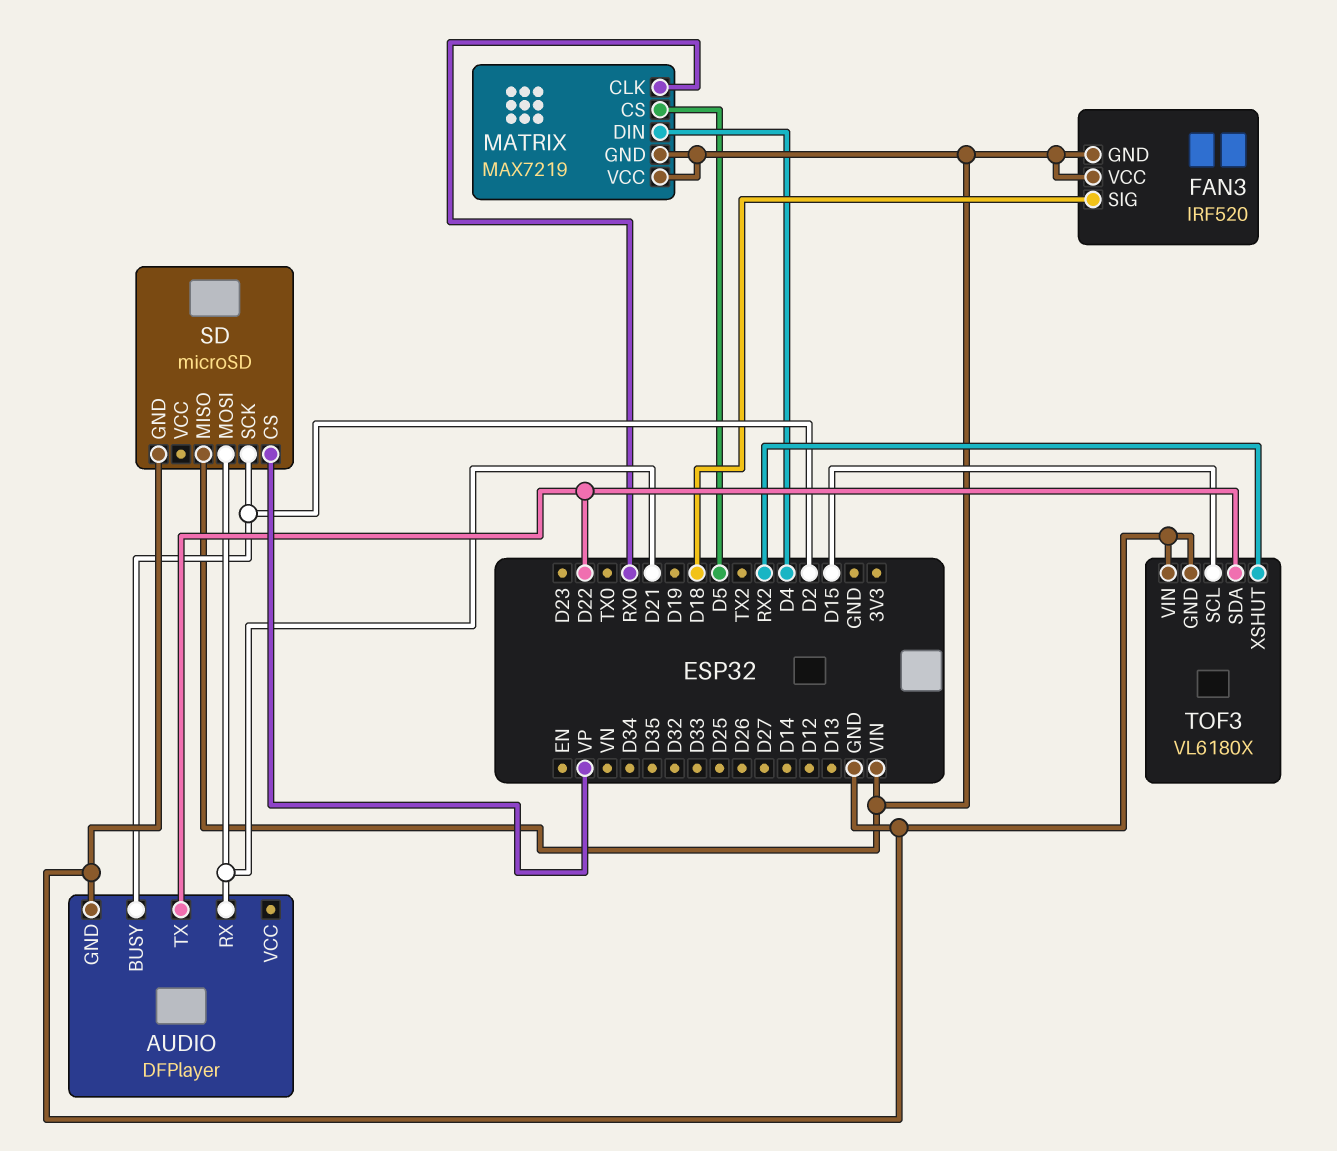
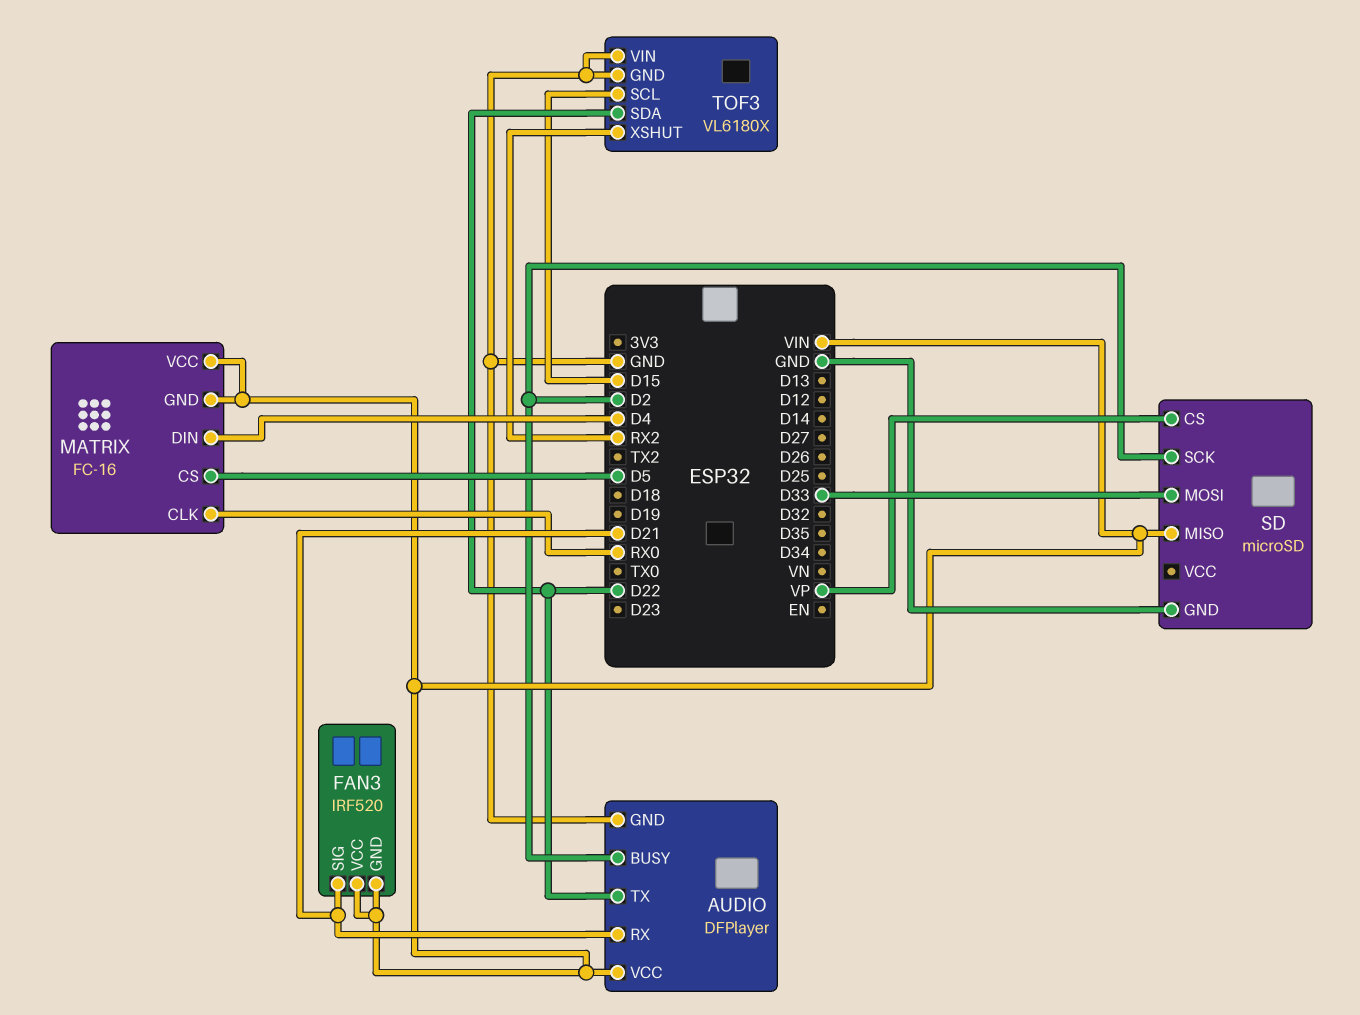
AUDIO pin VCC: none -> VIN
FAN3 pin SIG: D18 -> D21
MATRIX: MAX7219 -> FC-16
SD pin MOSI: D21 -> D33

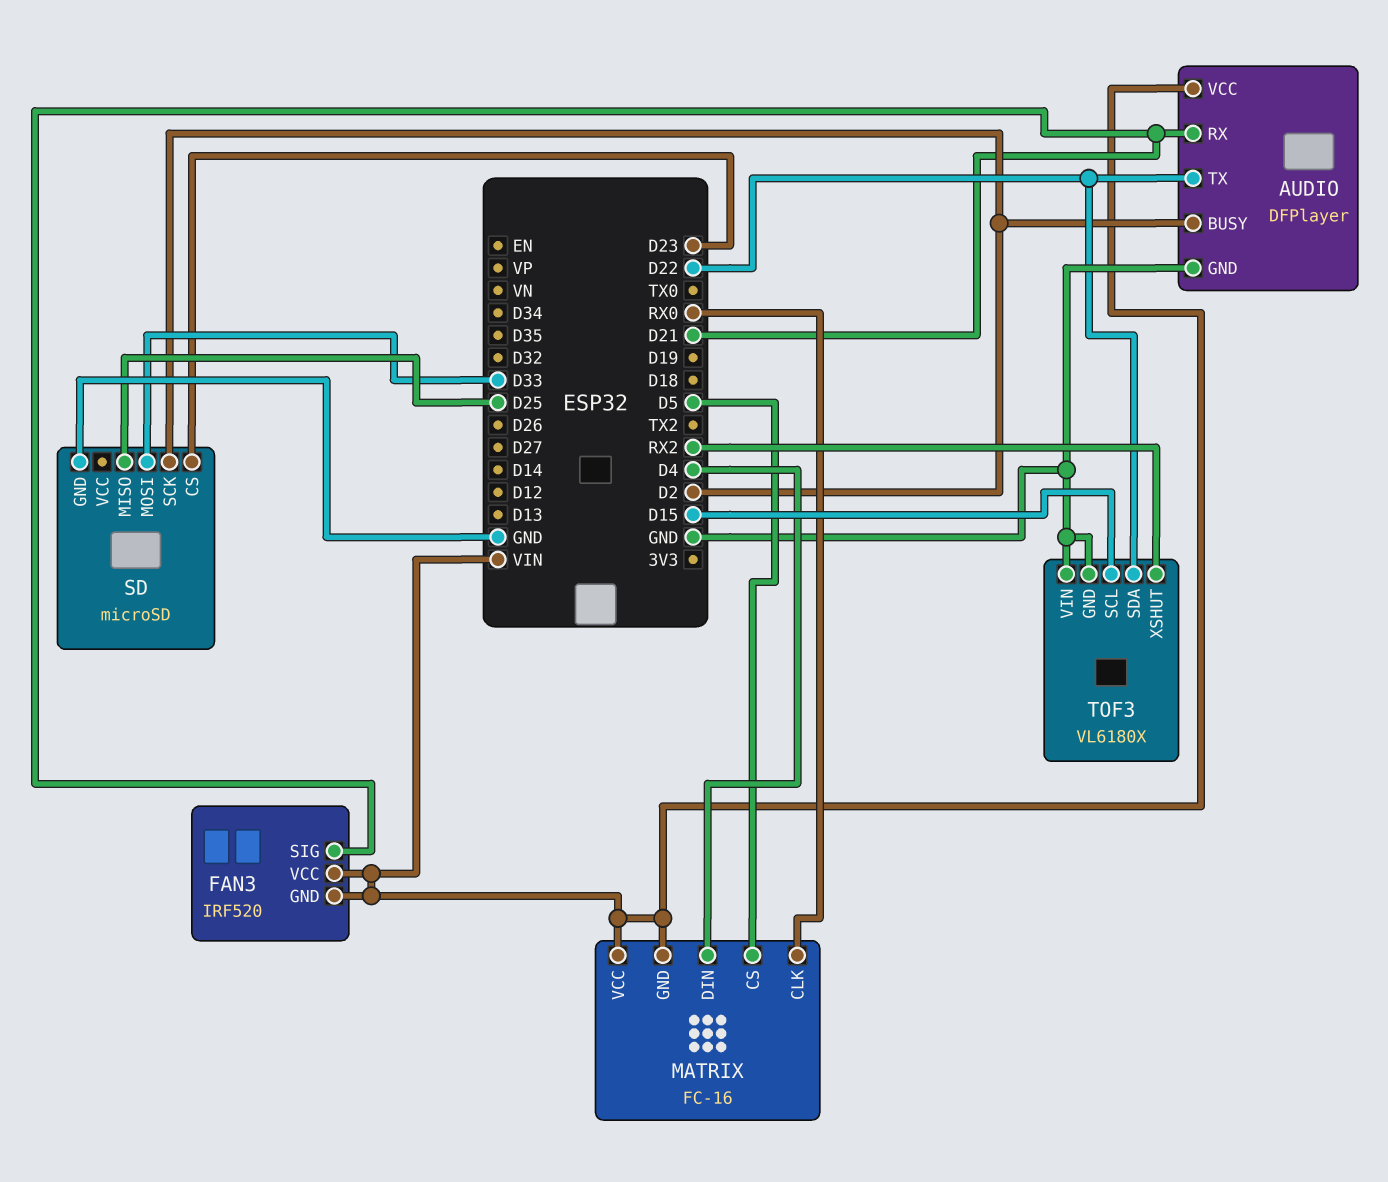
SD pin CS: VP -> D23
SD pin MISO: VIN -> D25

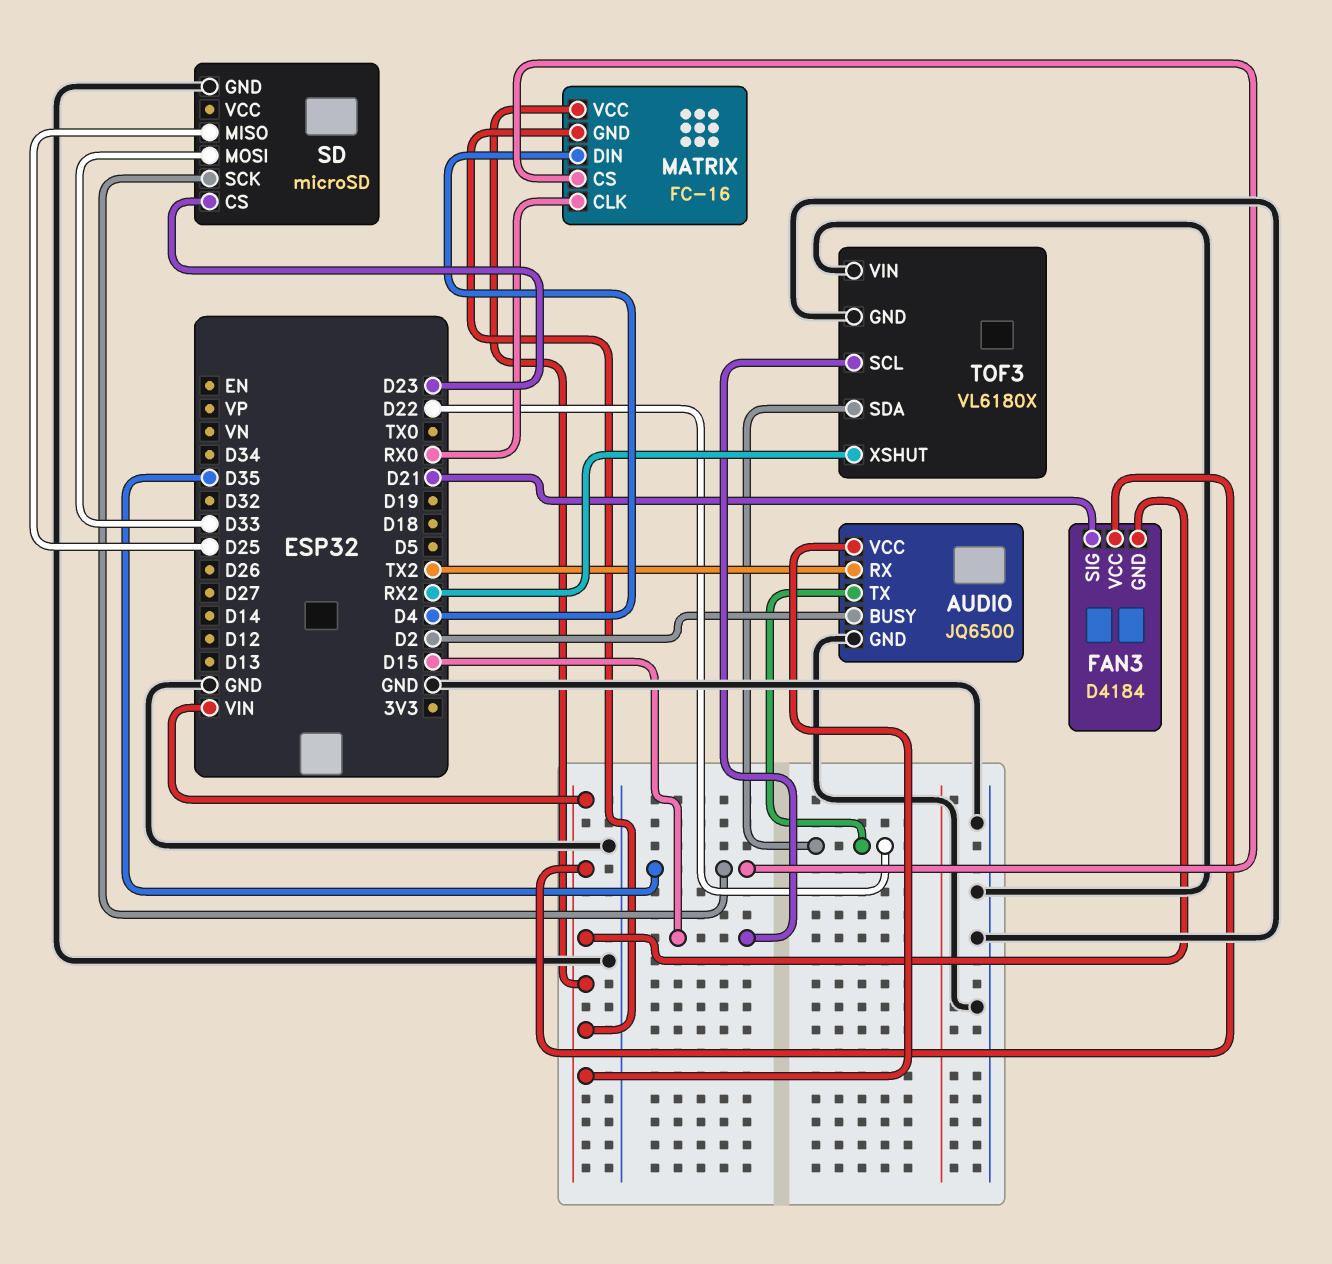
AUDIO: DFPlayer -> JQ6500
AUDIO pin RX: D21 -> TX2
FAN3: IRF520 -> D4184
MATRIX pin CS: D5 -> D35
SD pin SCK: D2 -> D35

